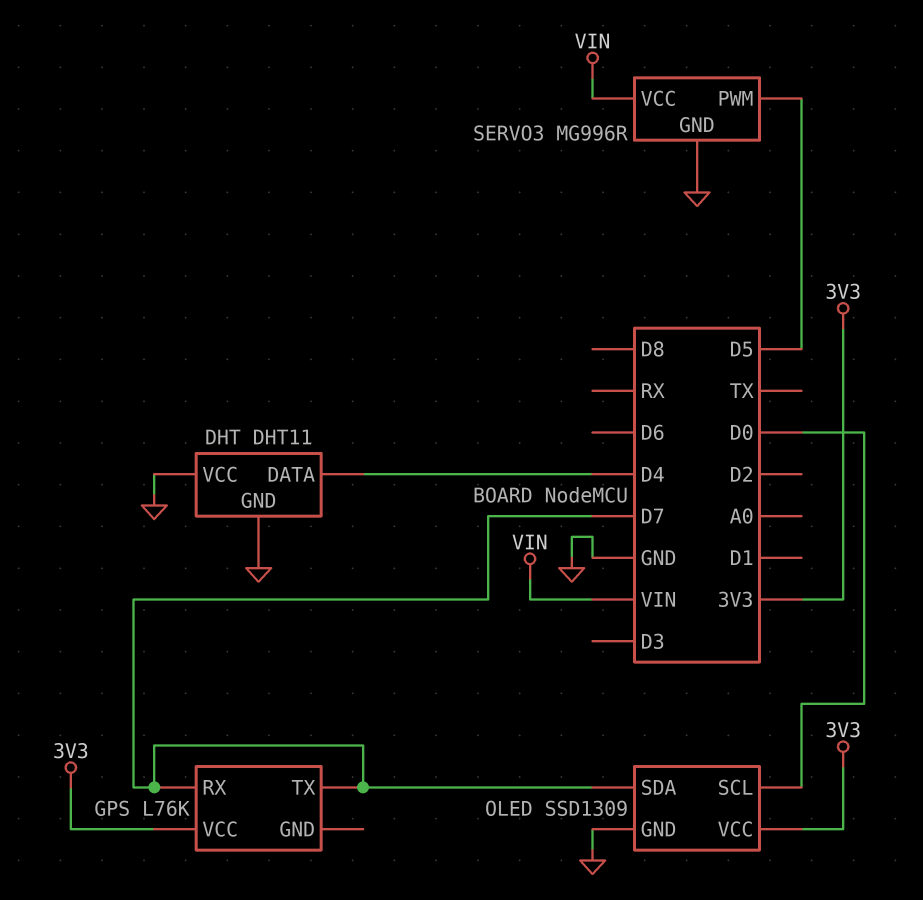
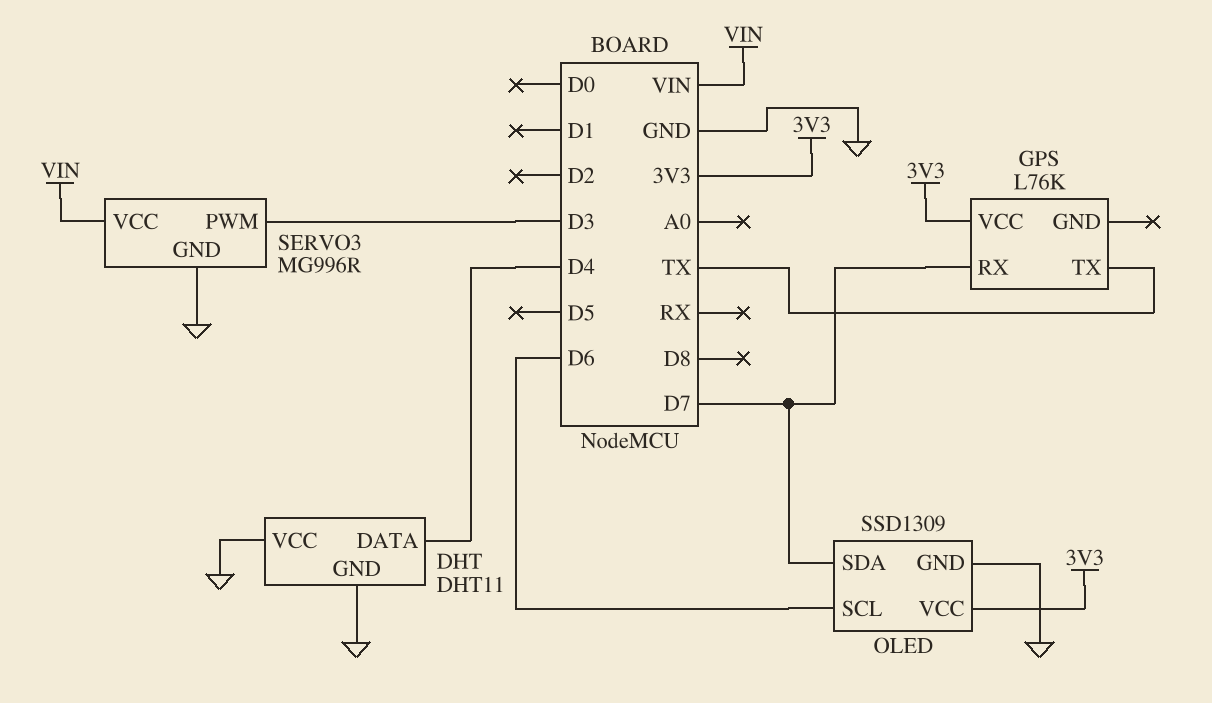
GPS pin TX: D7 -> TX
OLED pin SCL: D0 -> D6
SERVO3 pin PWM: D5 -> D3

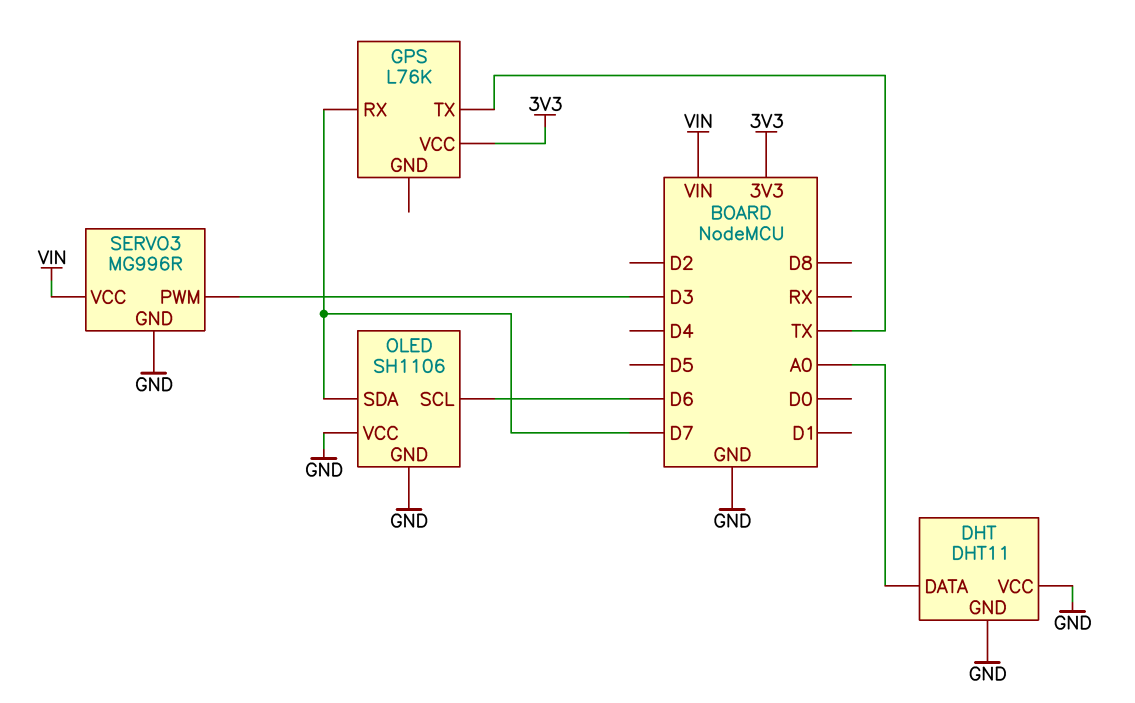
DHT pin DATA: D4 -> A0
OLED: SSD1309 -> SH1106
OLED pin VCC: 3V3 -> GND

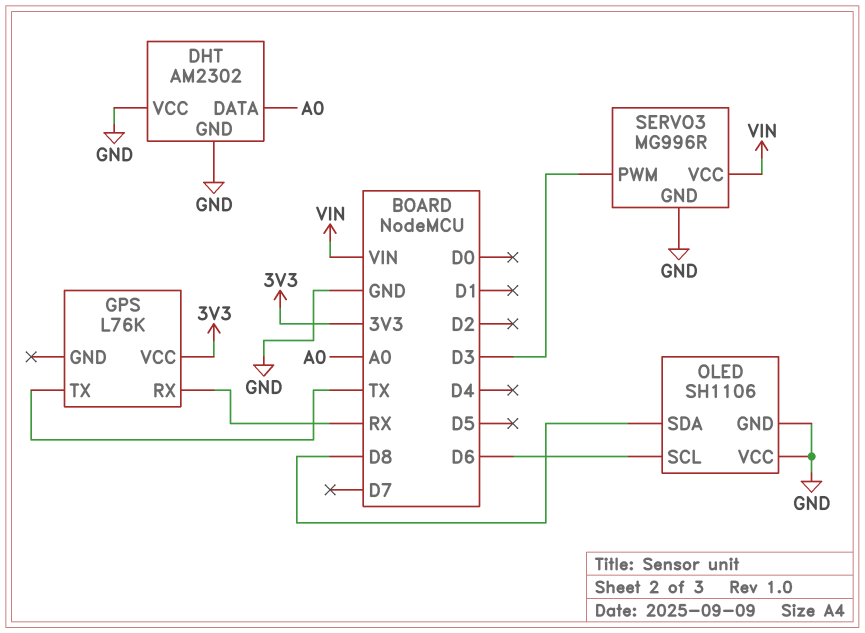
DHT: DHT11 -> AM2302
GPS pin RX: D7 -> RX
OLED pin SDA: D7 -> D8

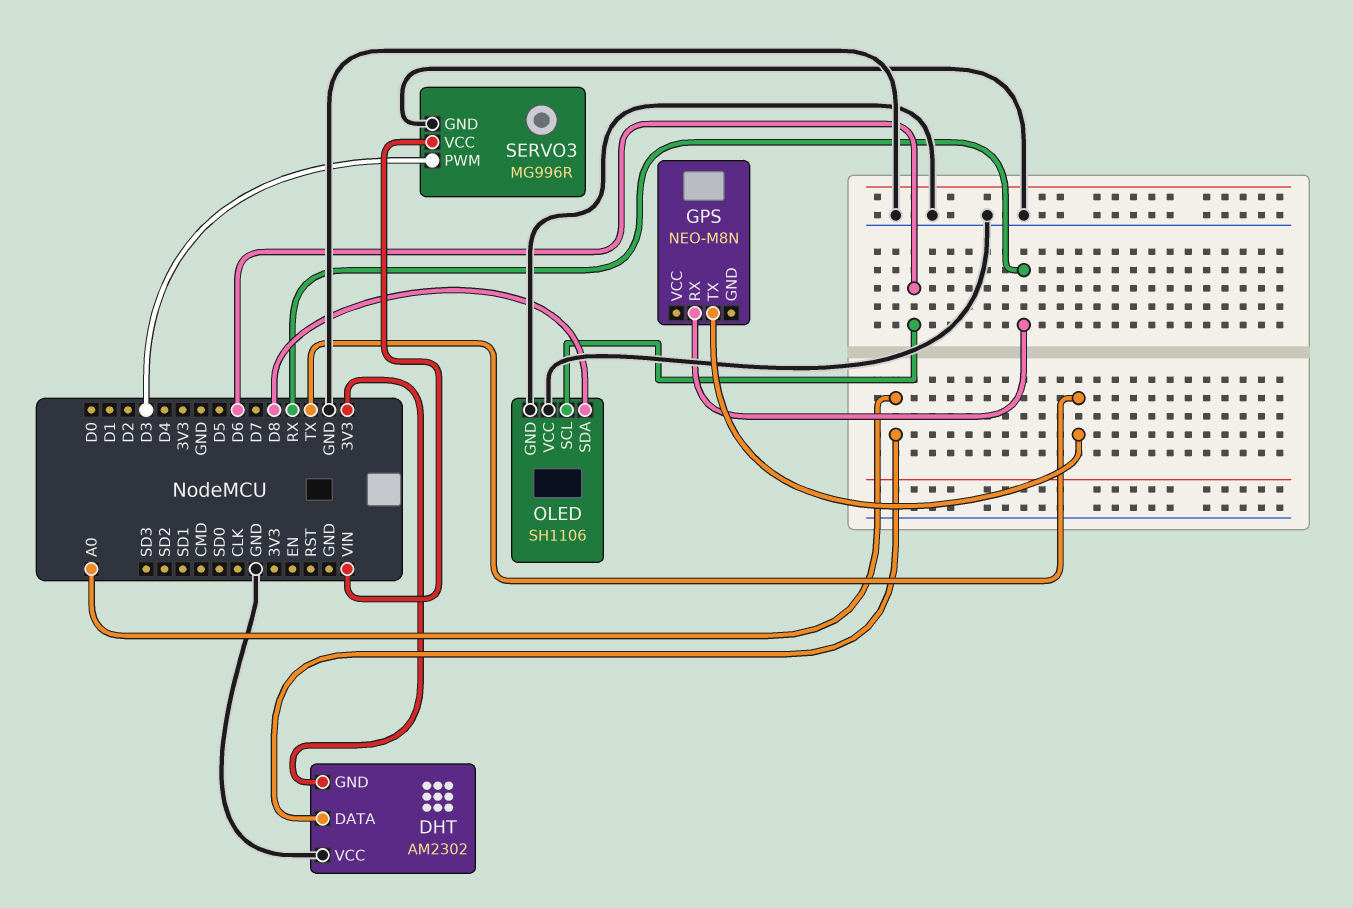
DHT pin GND: GND -> 3V3
GPS: L76K -> NEO-M8N
GPS pin VCC: 3V3 -> none

